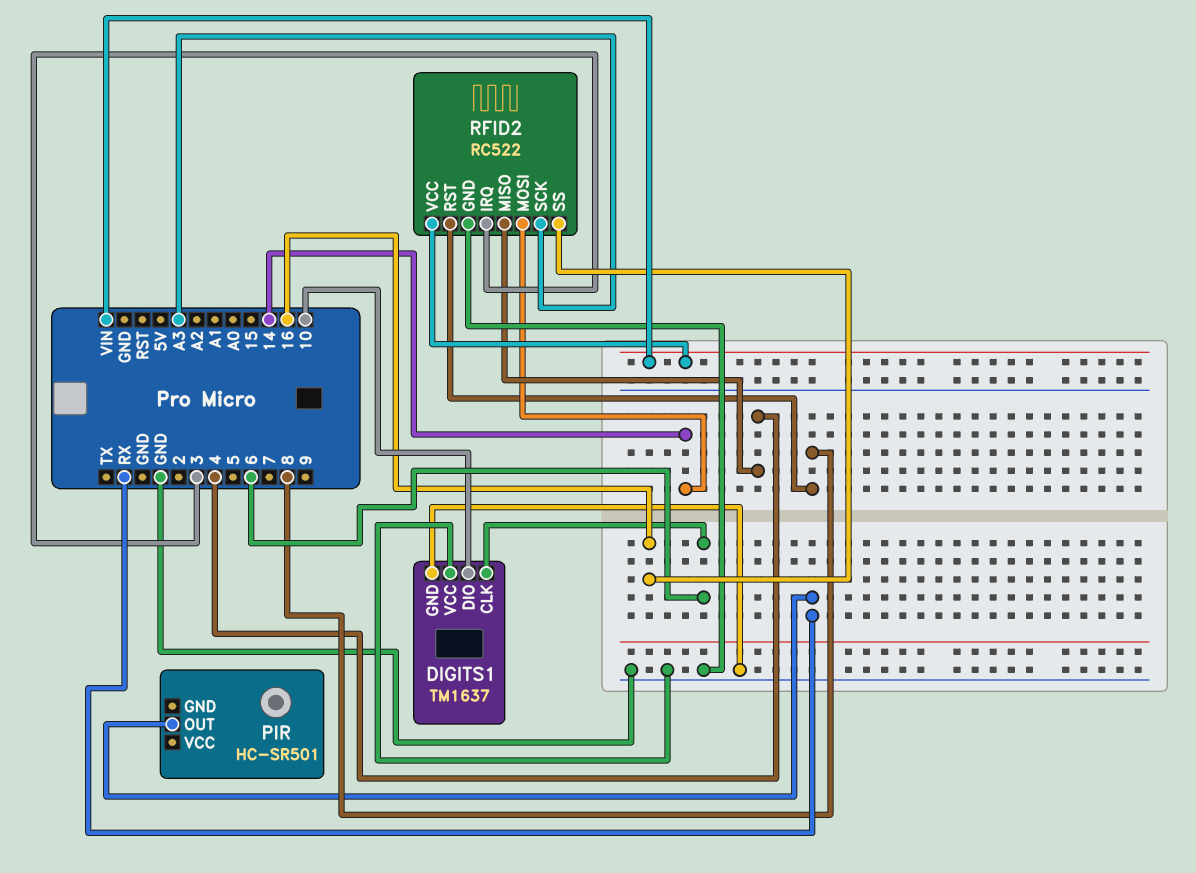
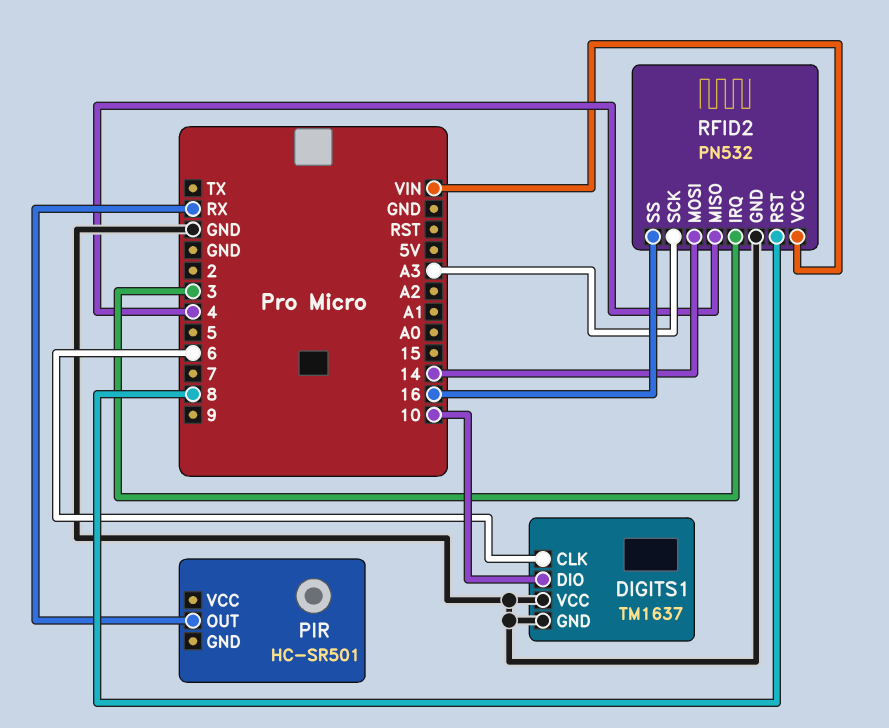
RFID2: RC522 -> PN532

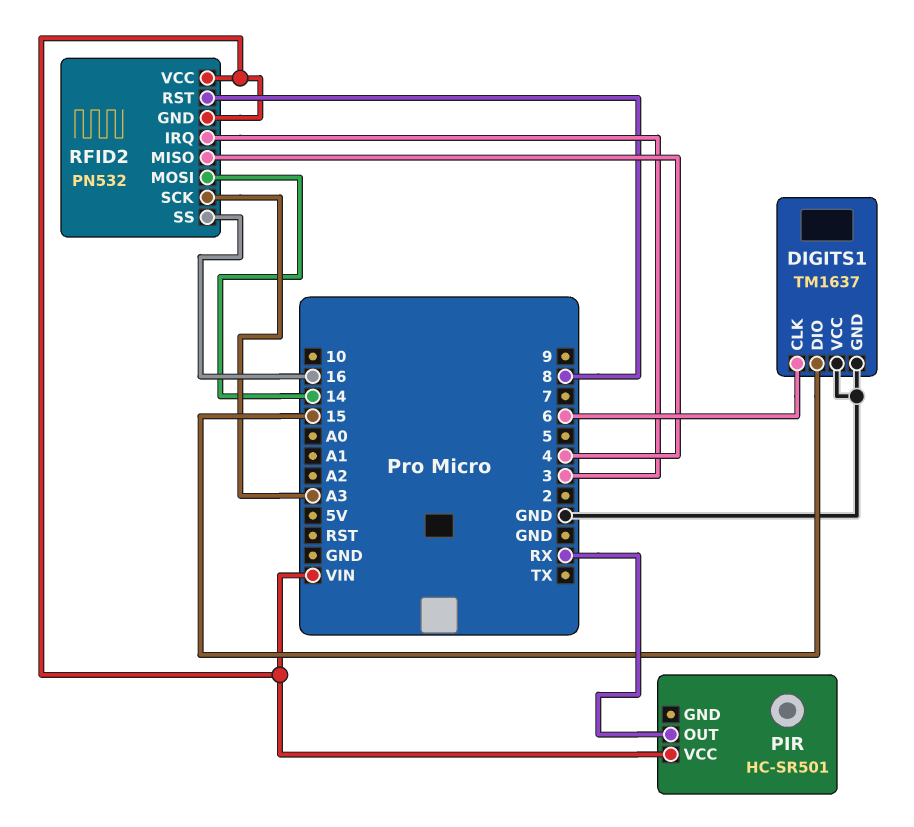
DIGITS1 pin DIO: 10 -> 15
PIR pin VCC: none -> VIN
RFID2 pin GND: GND -> VIN

